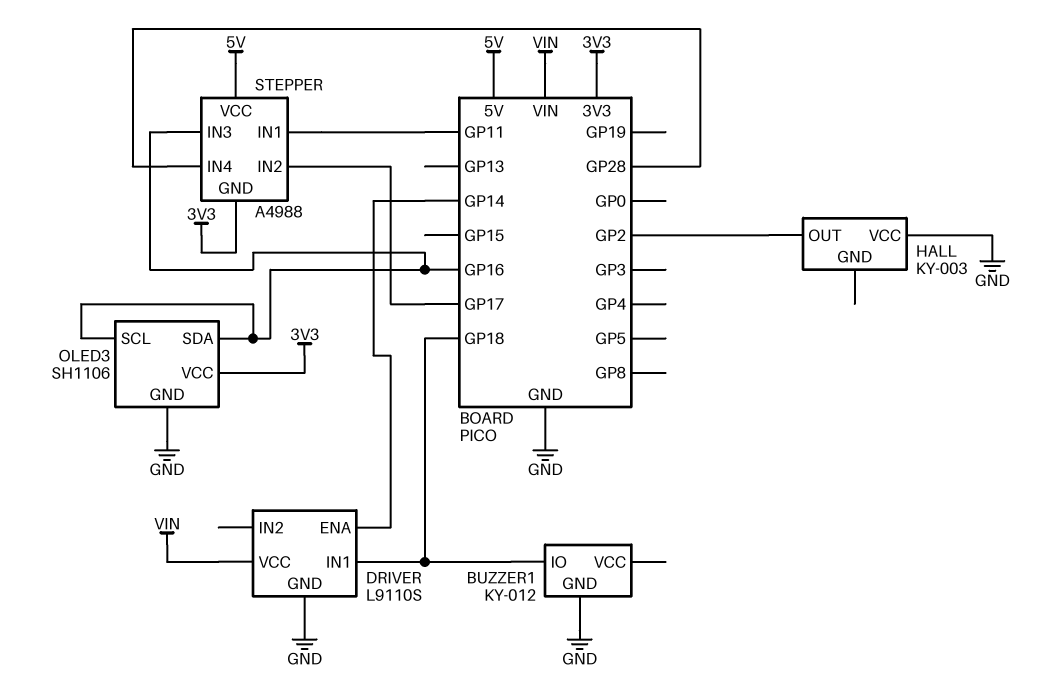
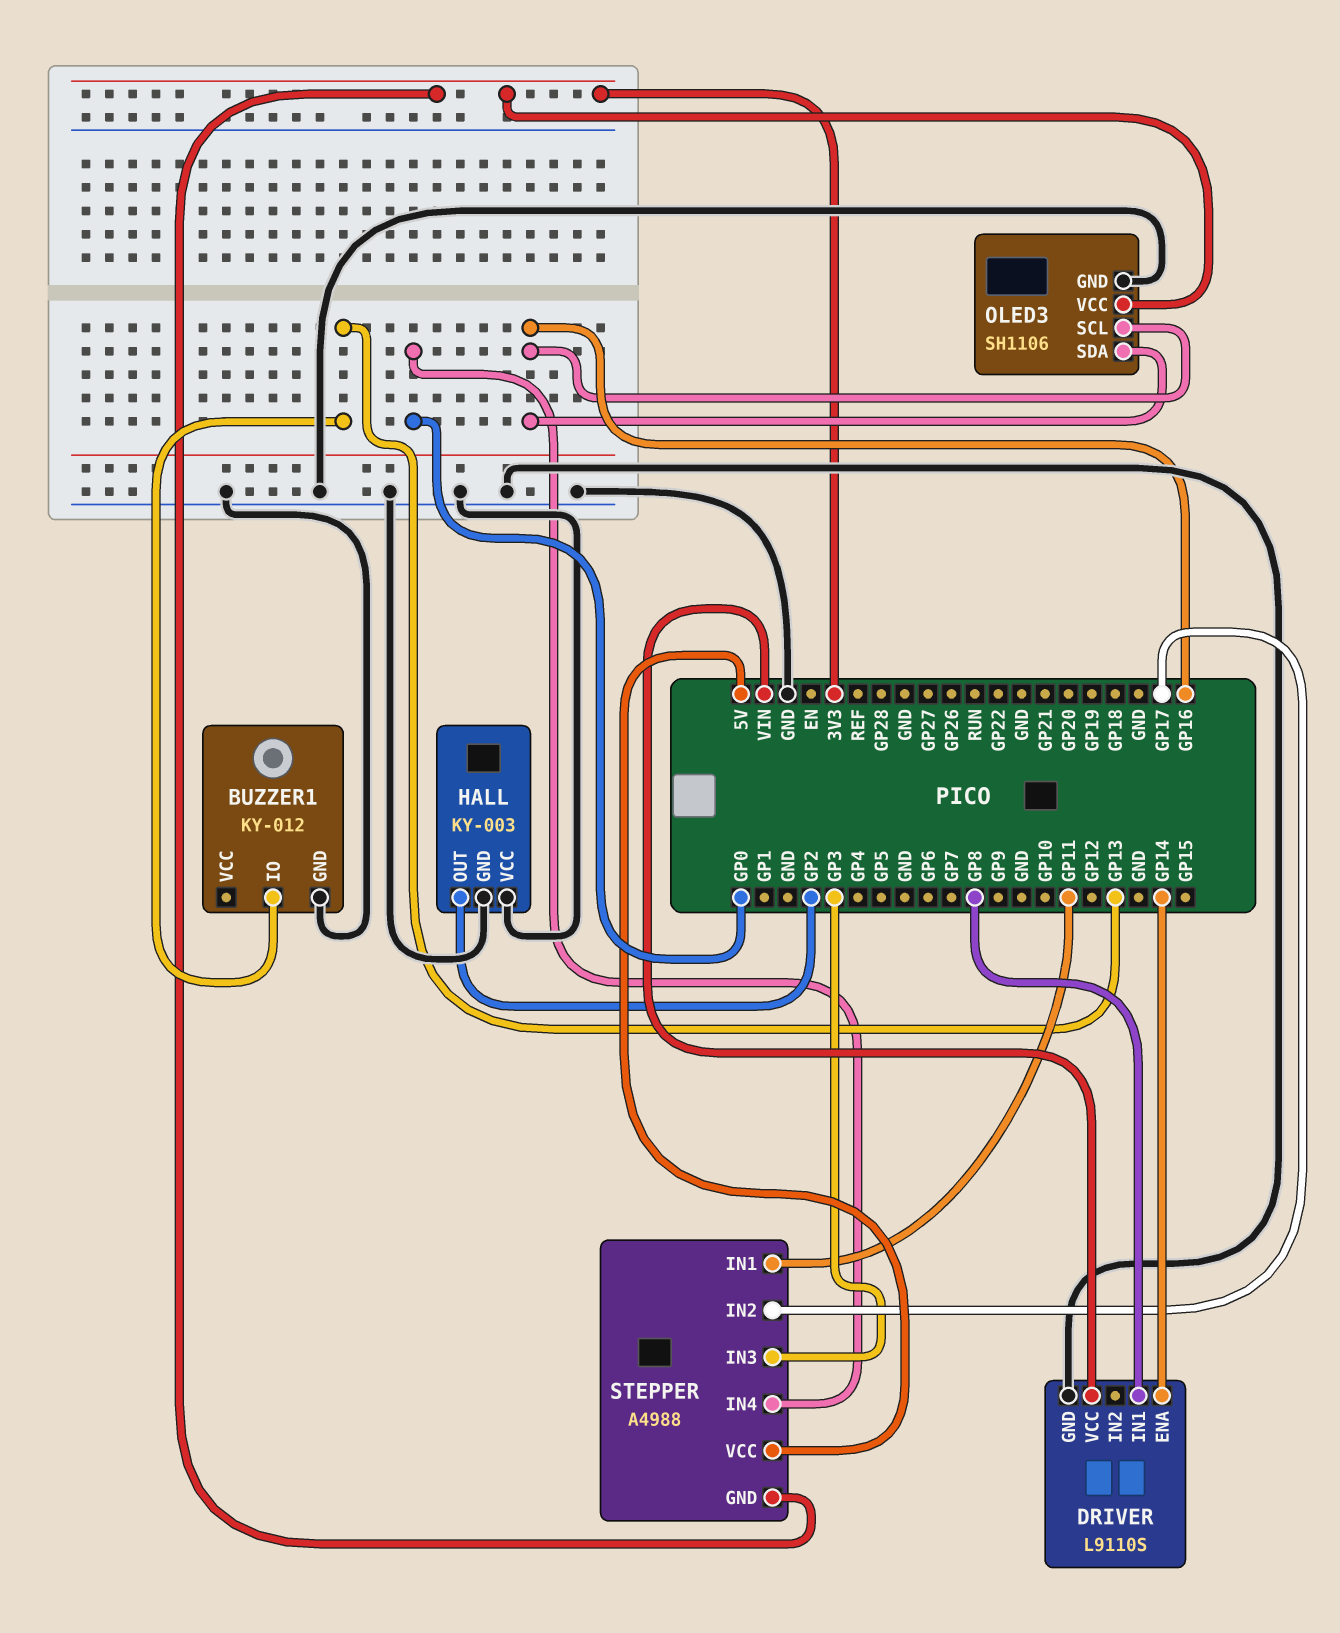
BUZZER1 pin IO: GP18 -> GP13
DRIVER pin IN1: GP18 -> GP8
HALL pin GND: none -> GND
STEPPER pin IN3: GP16 -> GP3
STEPPER pin IN4: GP28 -> GP0

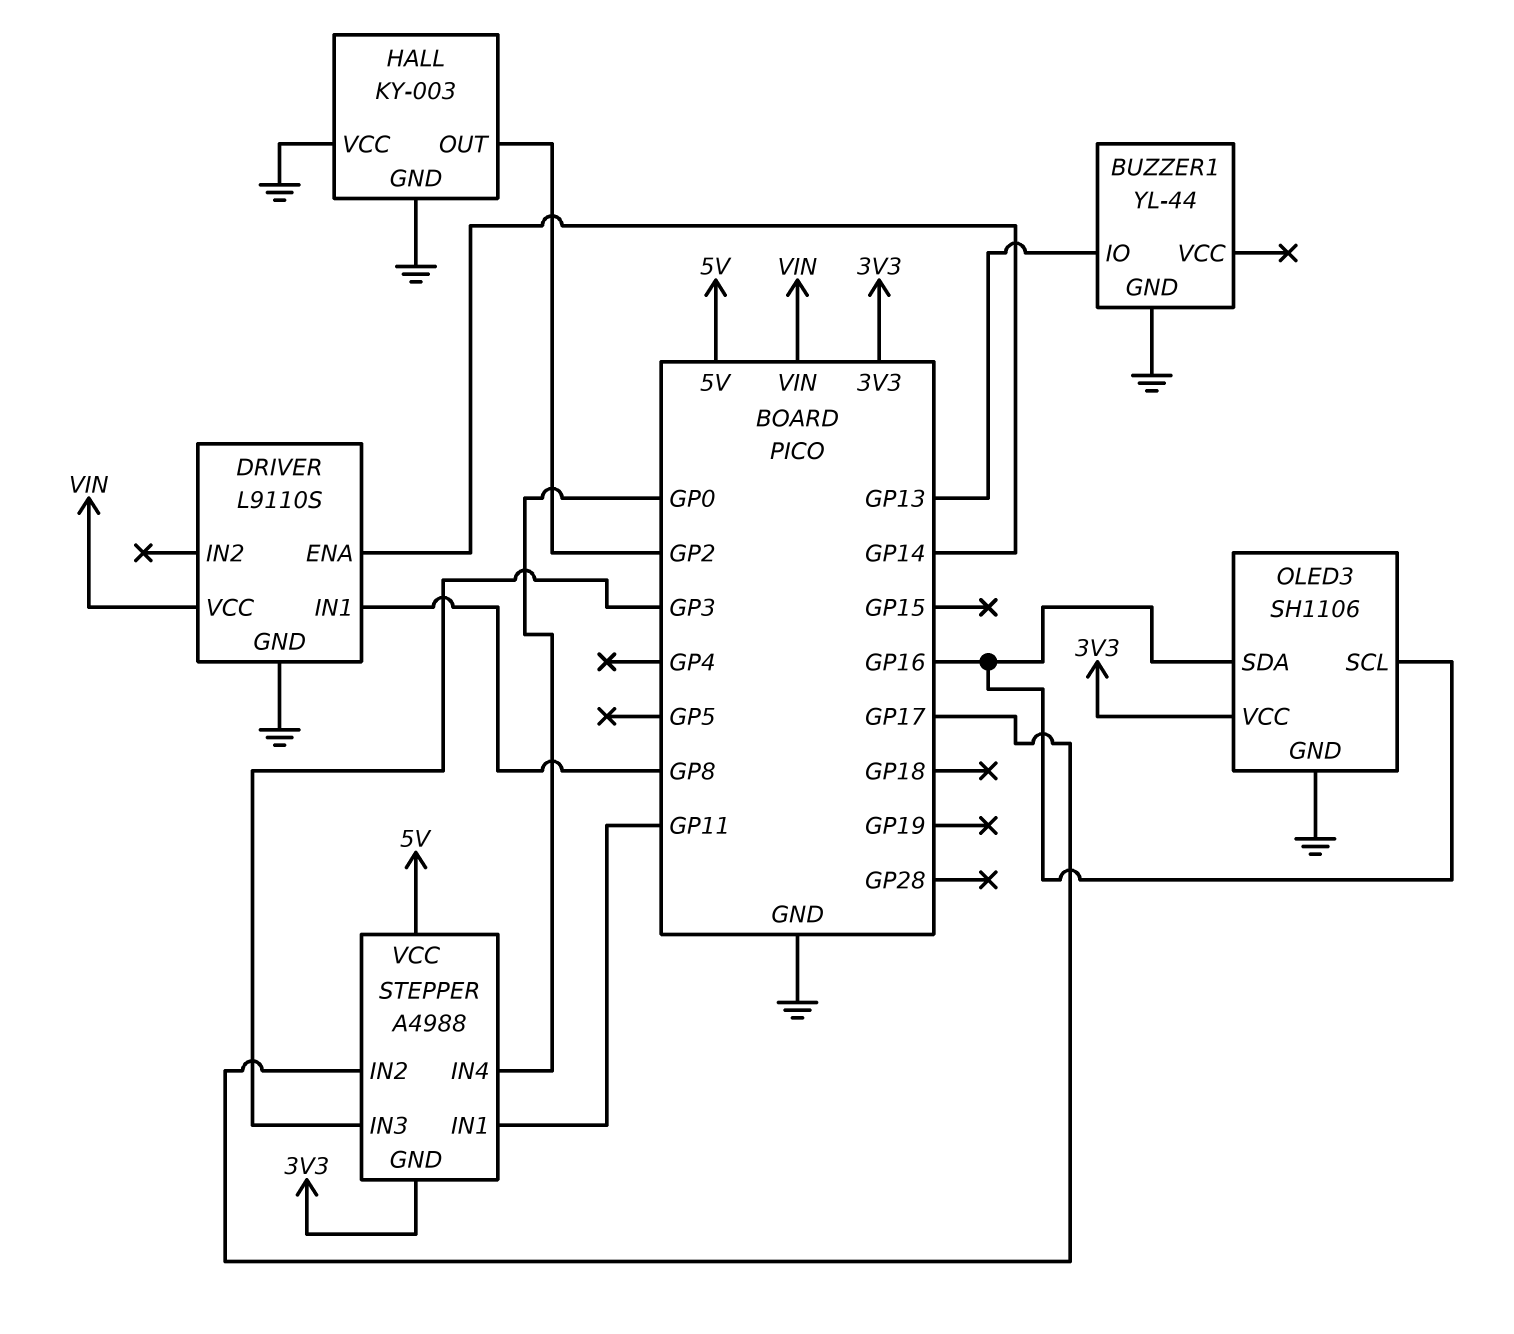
BUZZER1: KY-012 -> YL-44

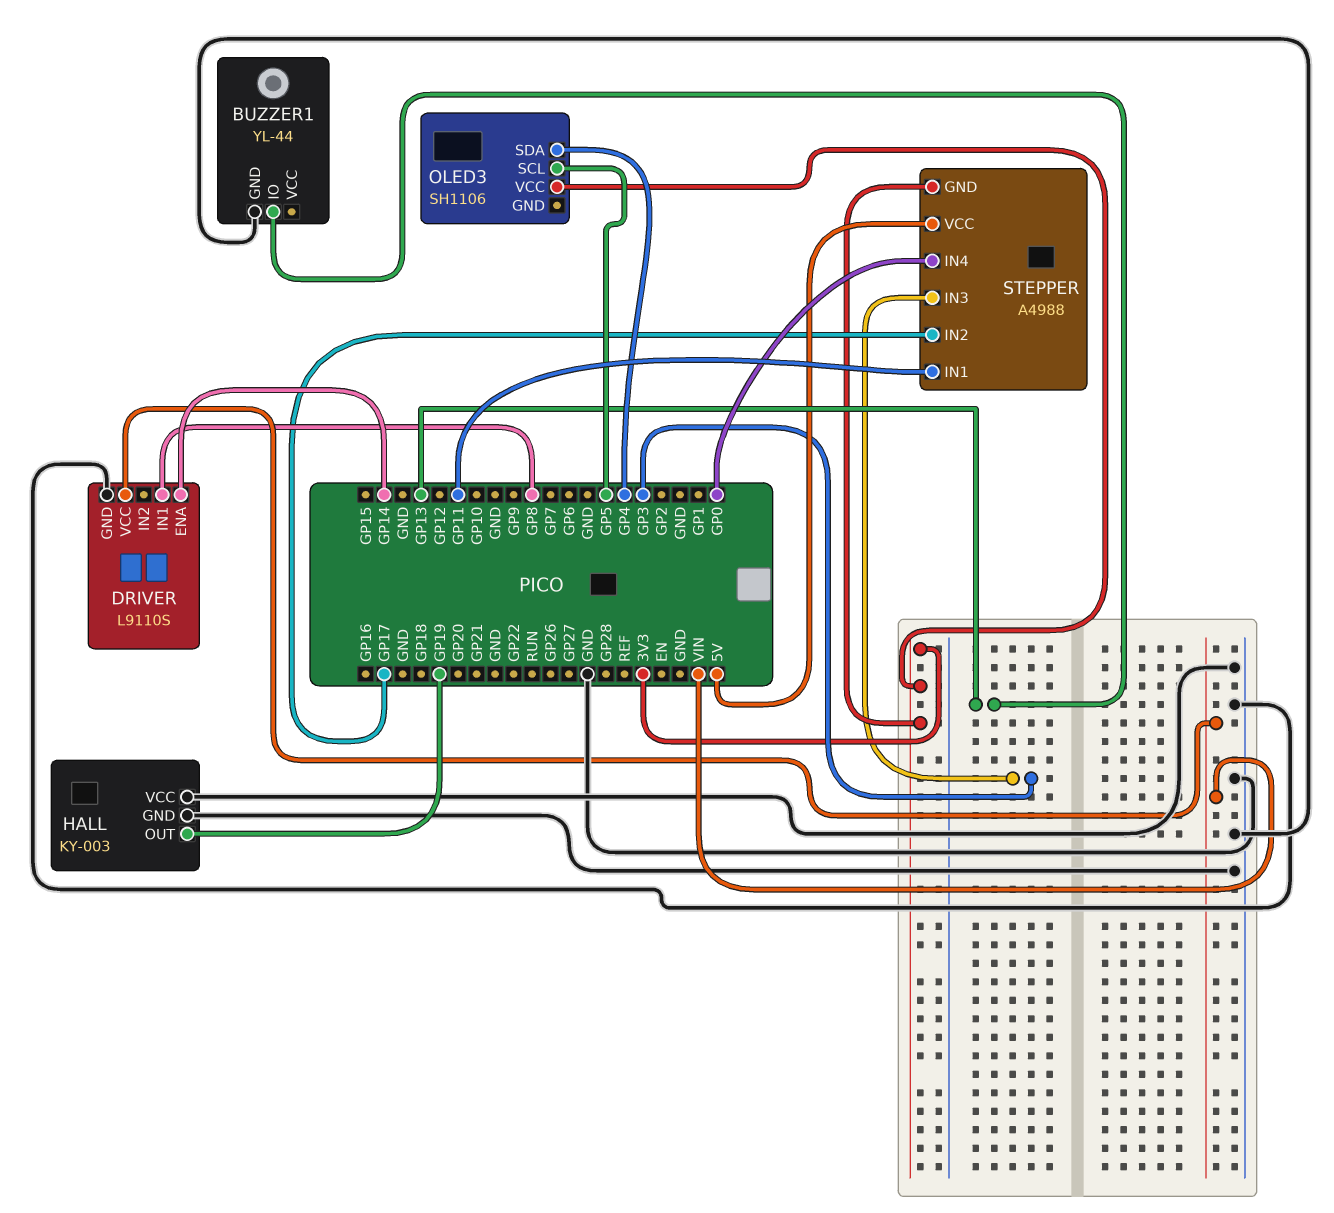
HALL pin OUT: GP2 -> GP19
OLED3 pin GND: GND -> none
OLED3 pin SCL: GP16 -> GP5
OLED3 pin SDA: GP16 -> GP4

